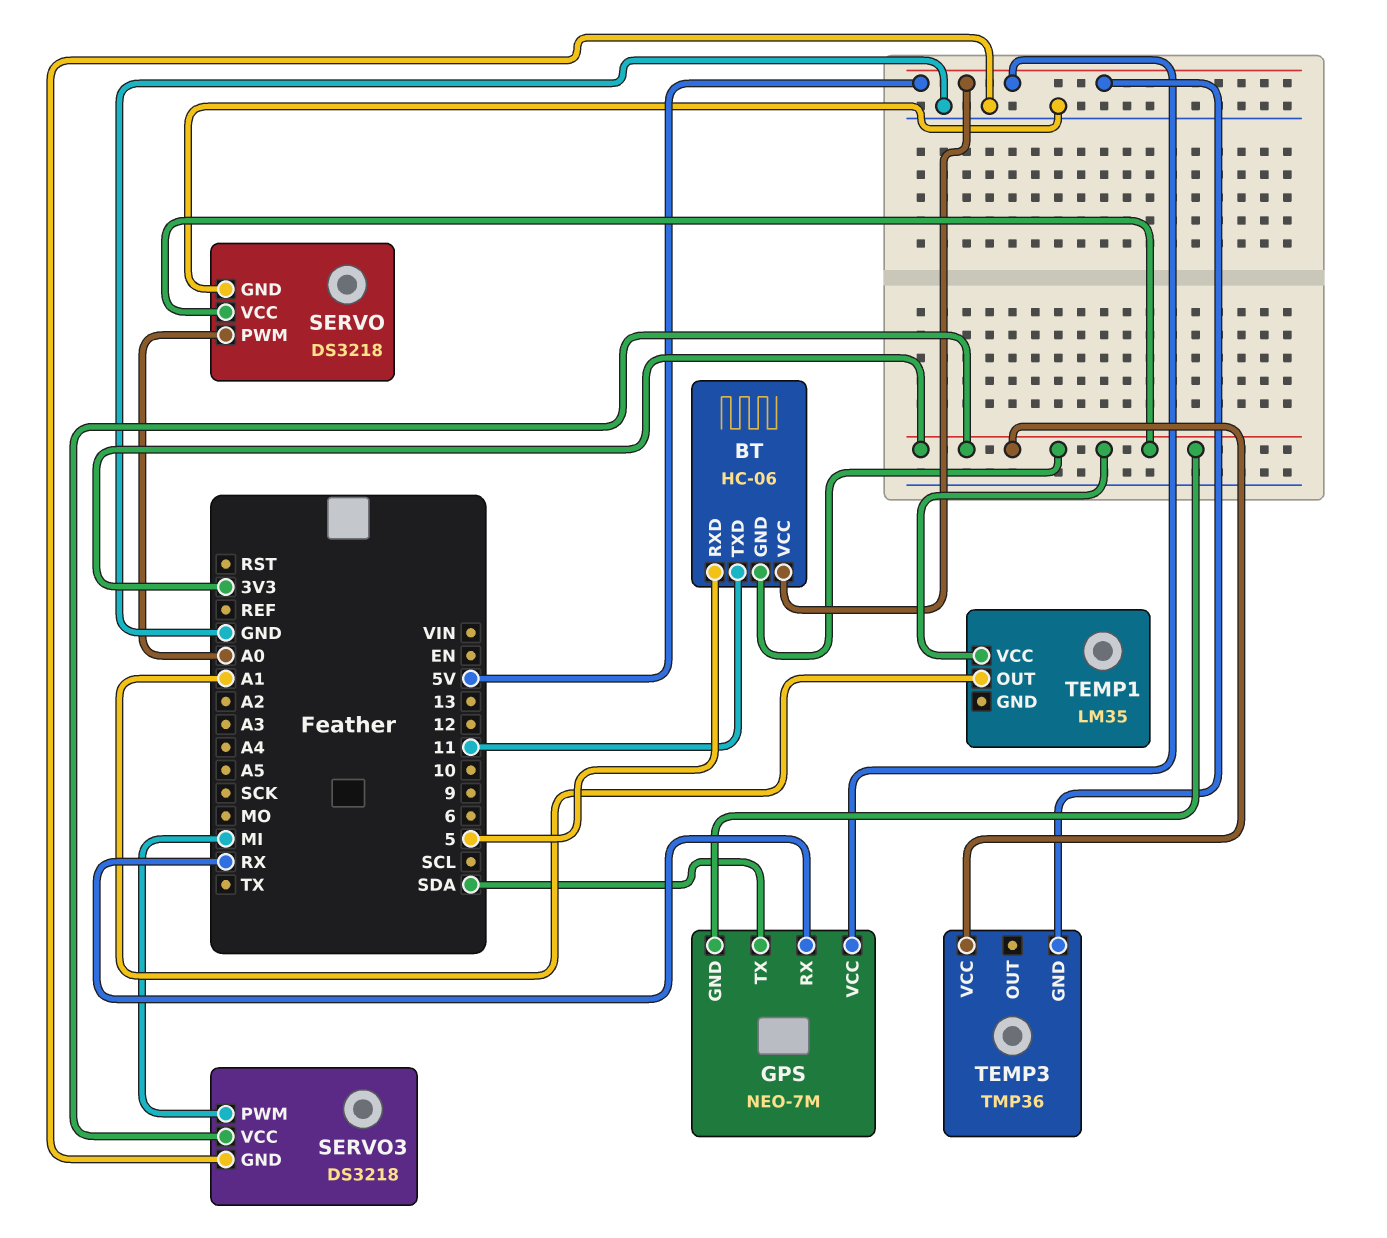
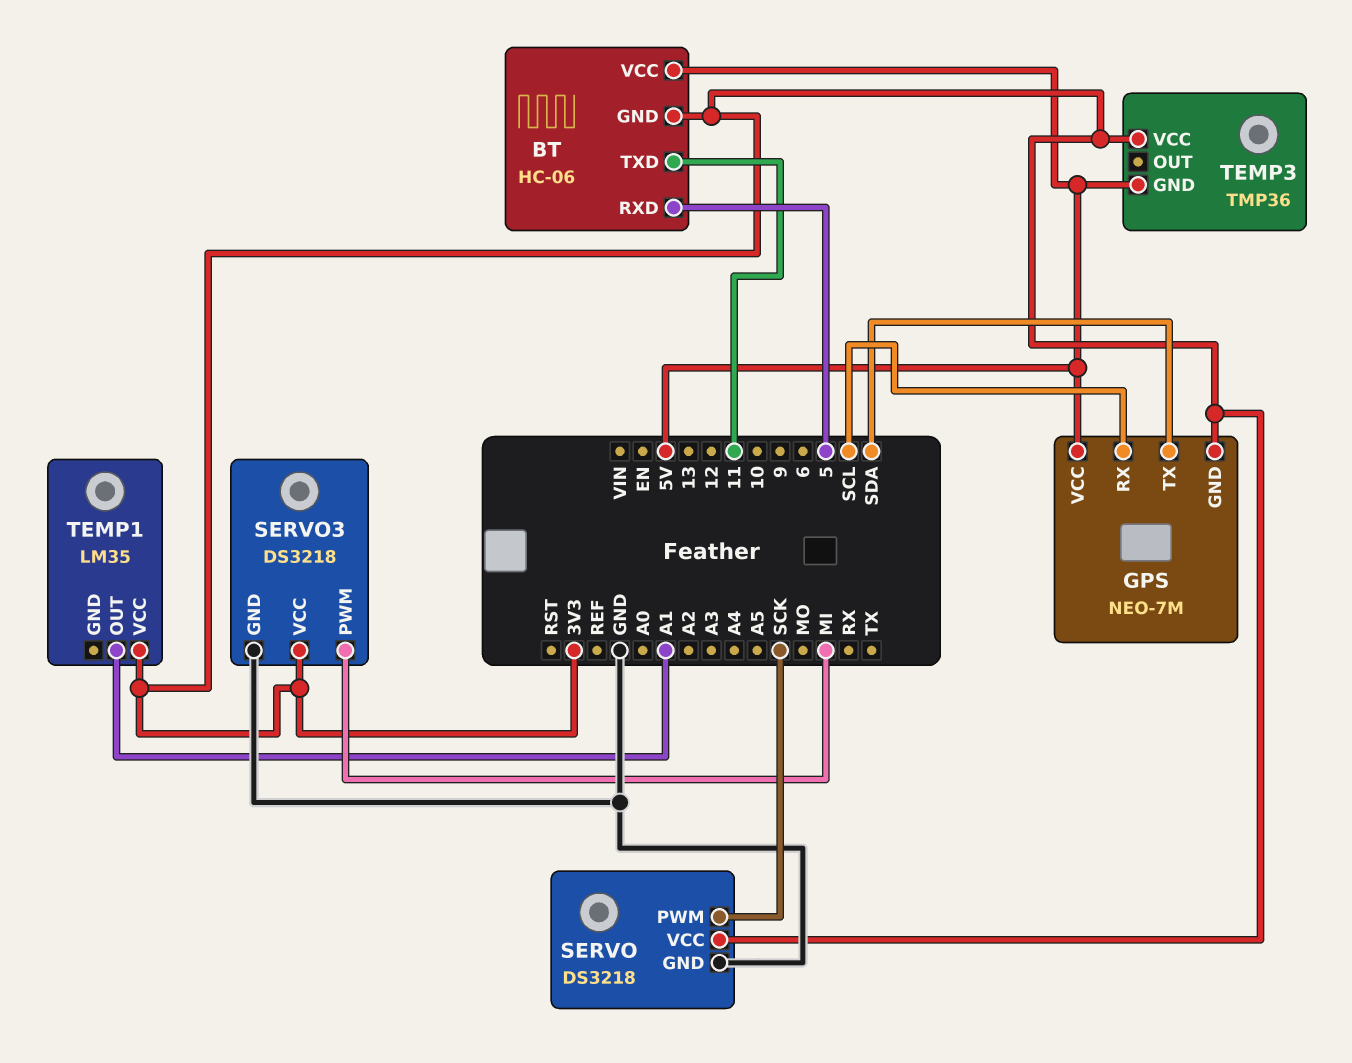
GPS pin RX: RX -> SCL
SERVO pin PWM: A0 -> SCK

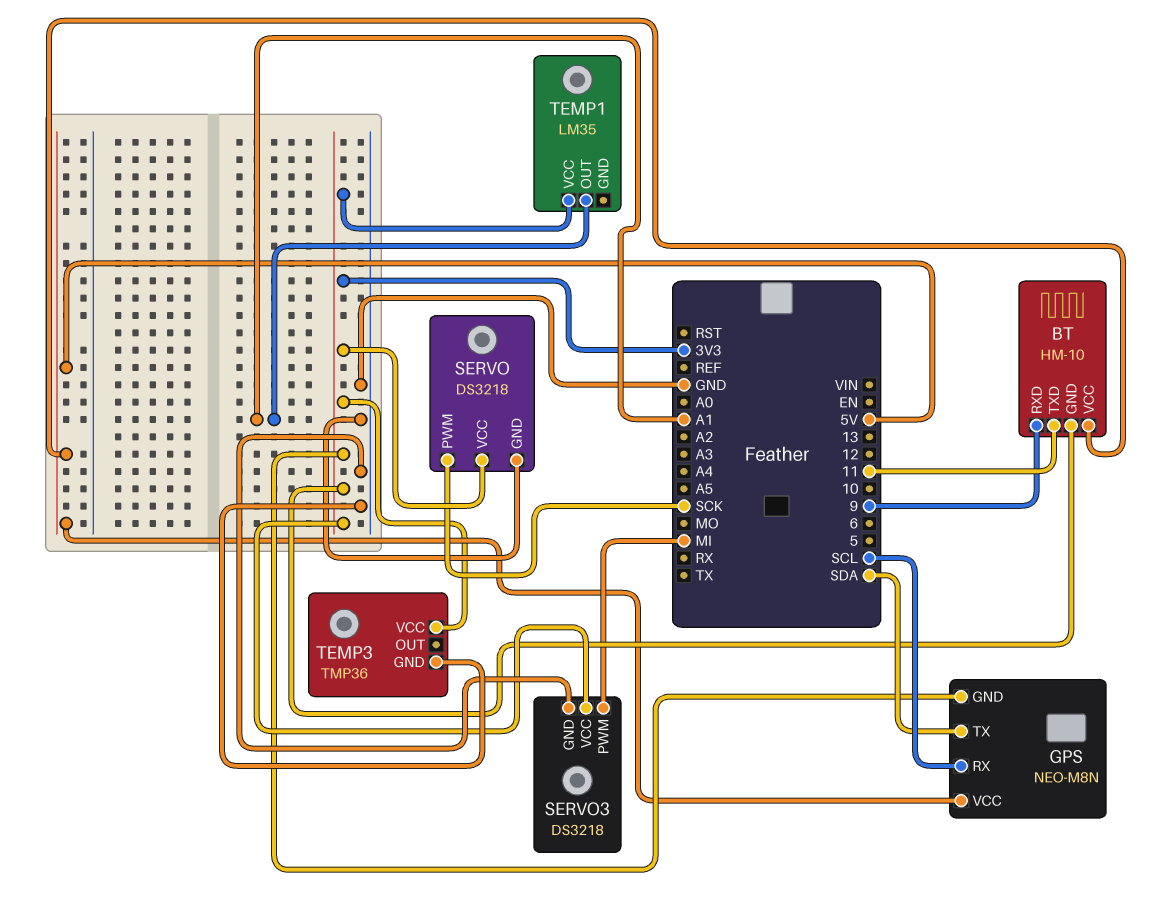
BT: HC-06 -> HM-10
BT pin RXD: 5 -> 9
GPS: NEO-7M -> NEO-M8N
TEMP3 pin GND: 5V -> GND

